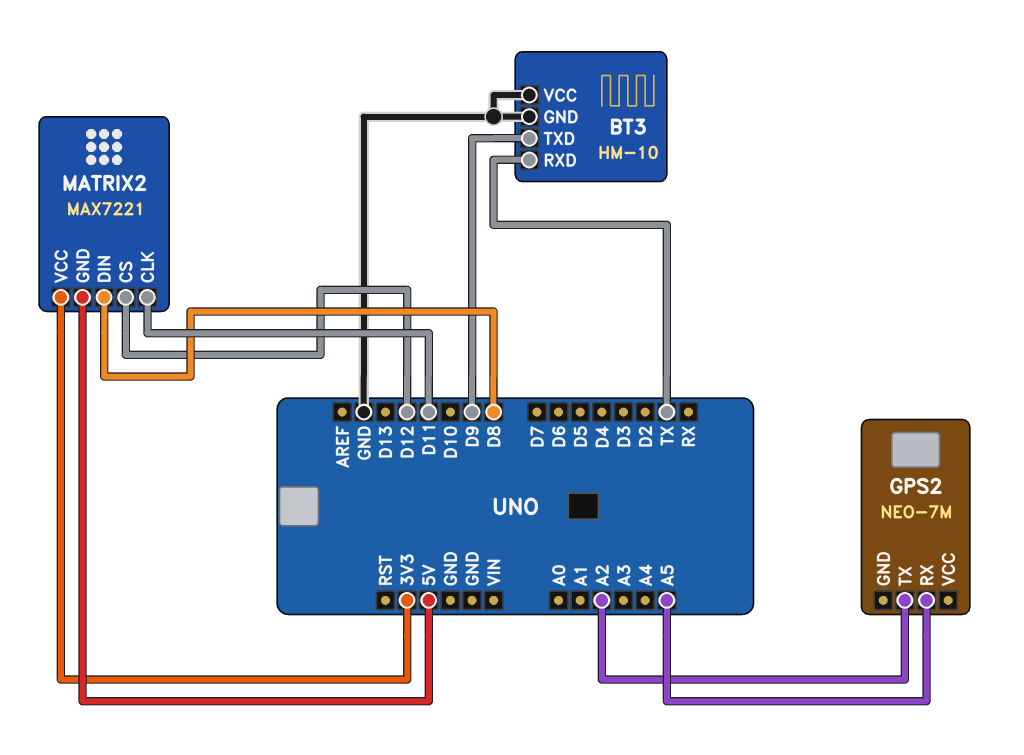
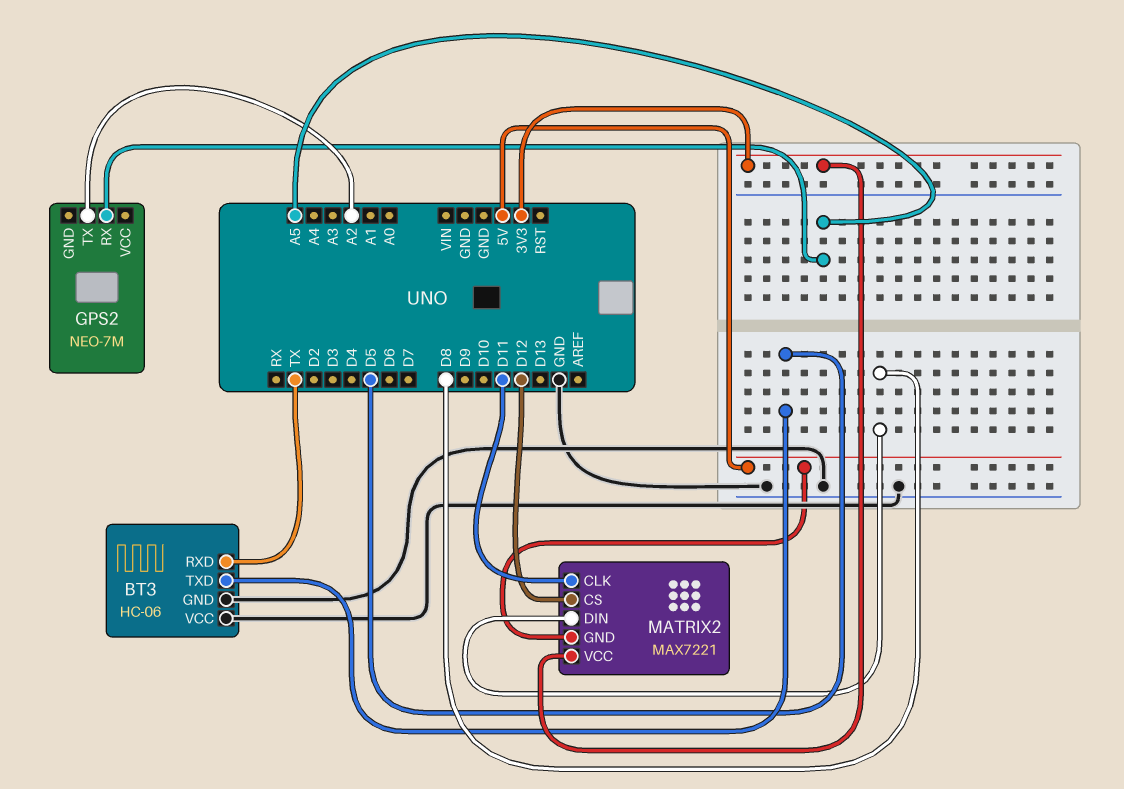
BT3: HM-10 -> HC-06
BT3 pin TXD: D9 -> D5

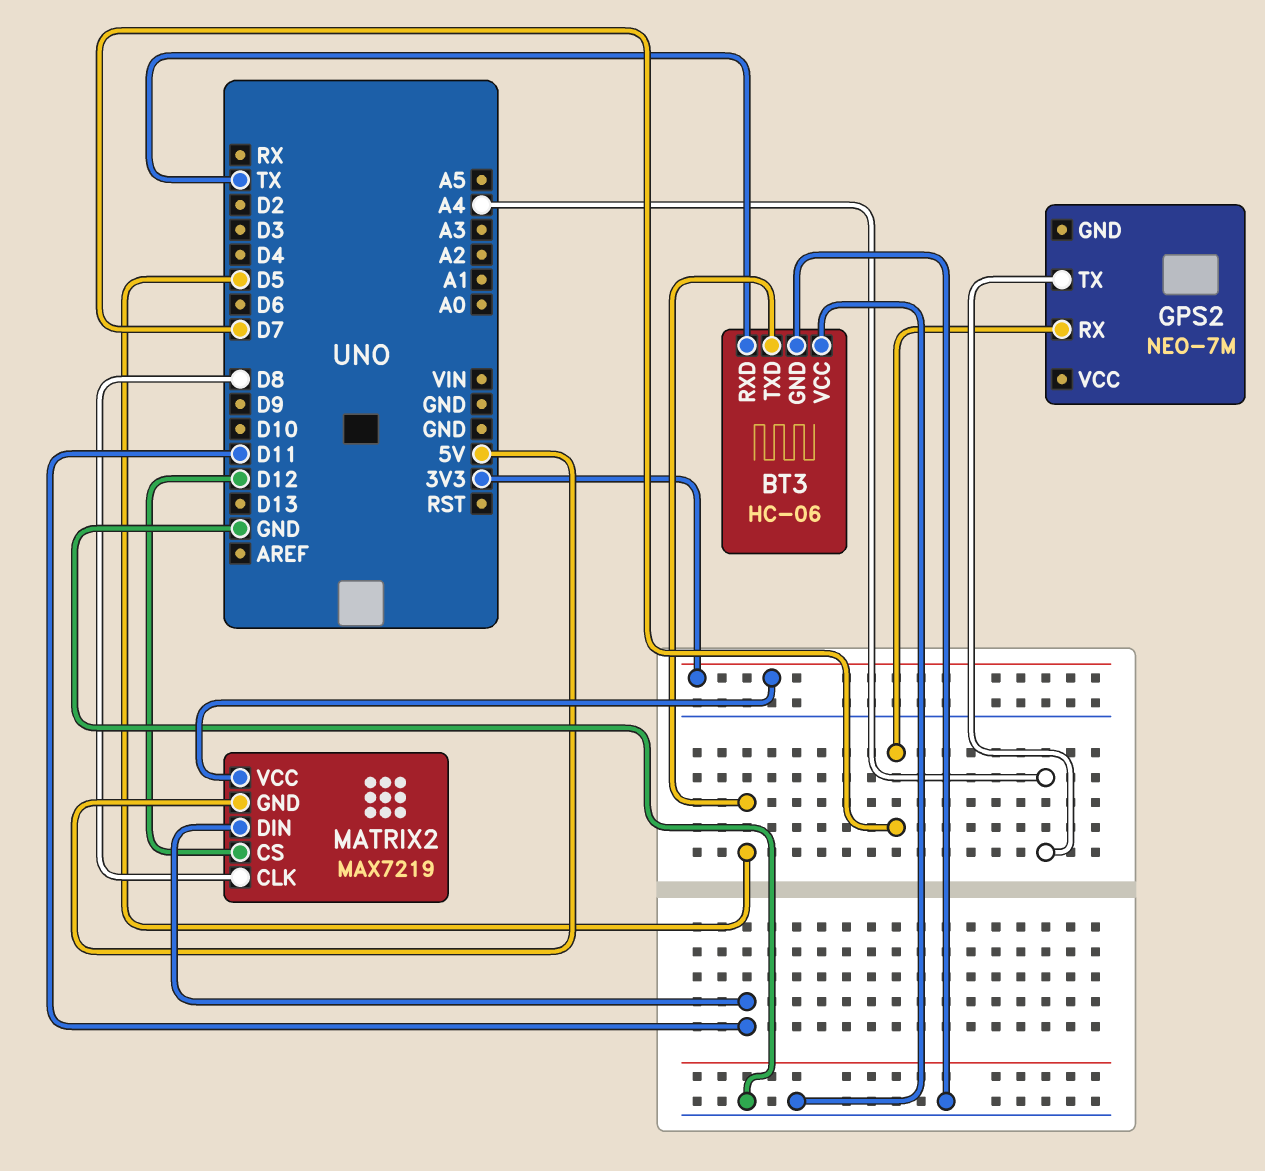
GPS2 pin RX: A5 -> D7
GPS2 pin TX: A2 -> A4
MATRIX2: MAX7221 -> MAX7219
MATRIX2 pin CLK: D11 -> D8
MATRIX2 pin DIN: D8 -> D11

